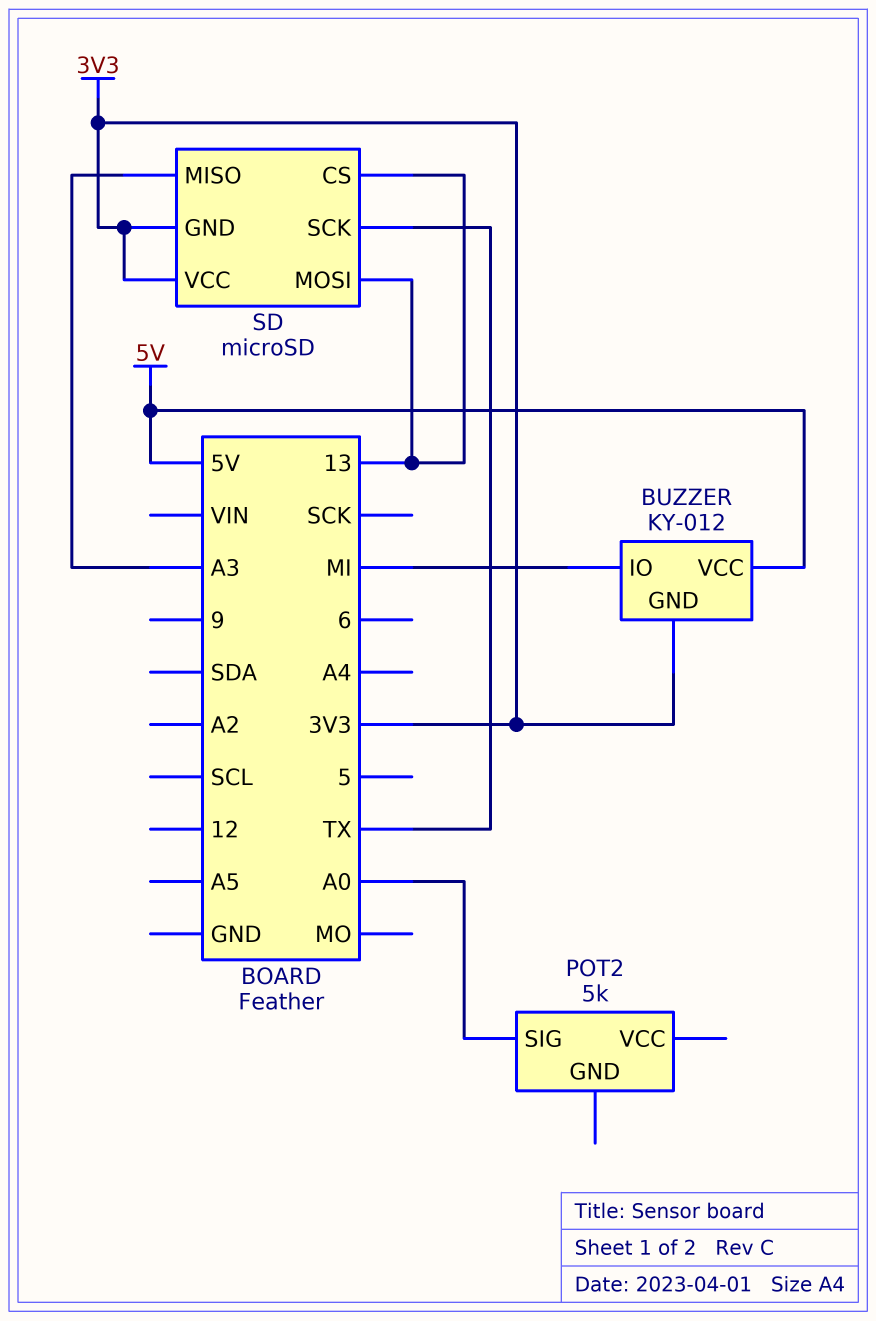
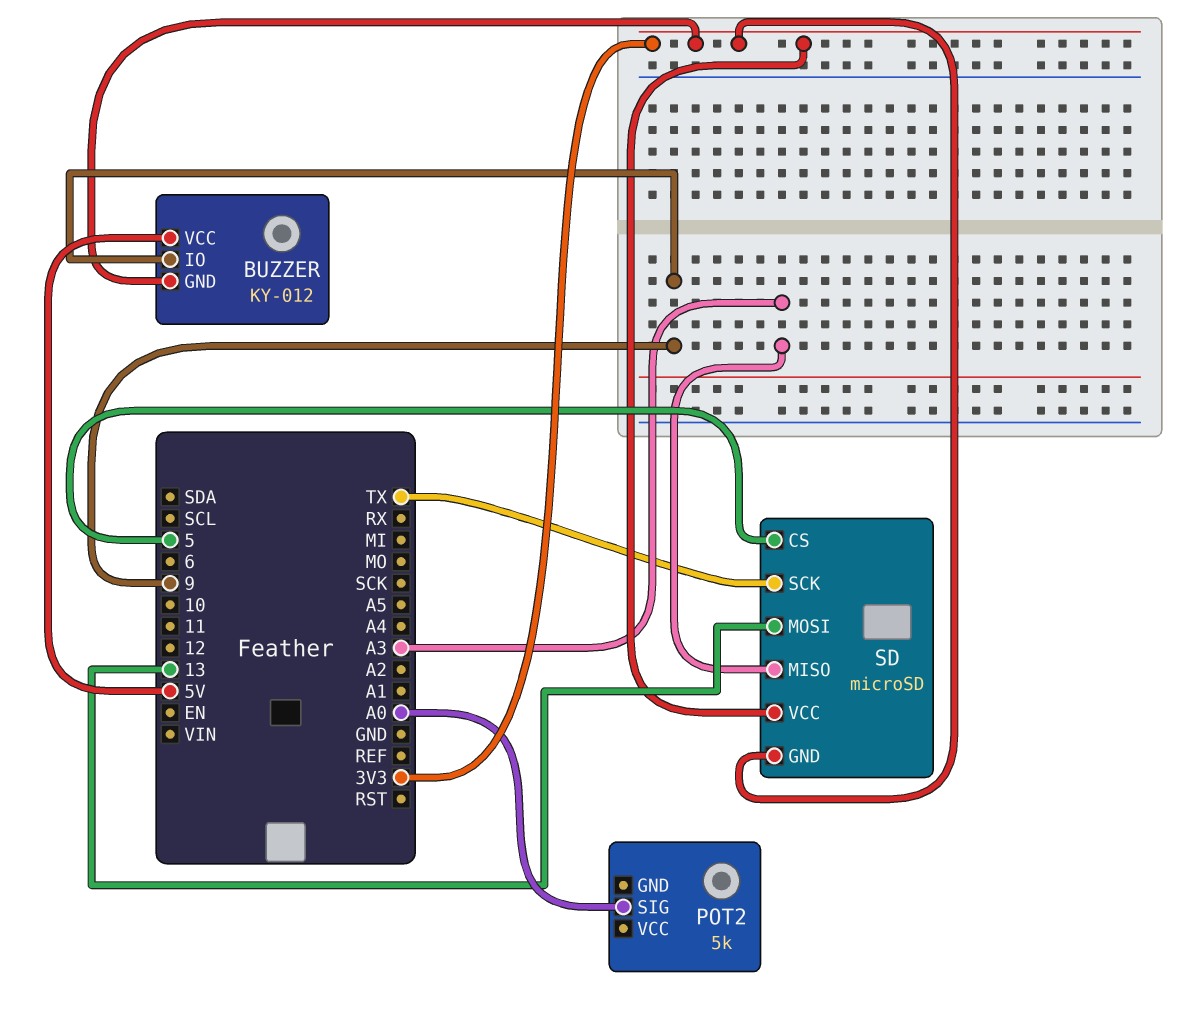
BUZZER pin IO: MI -> 9
SD pin CS: 13 -> 5

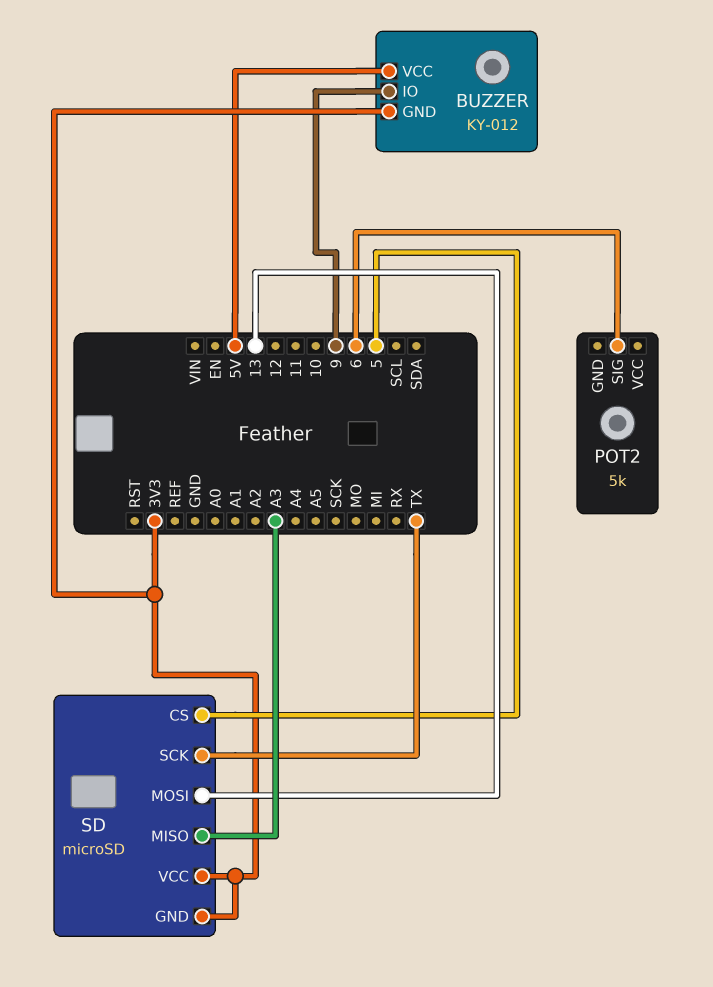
POT2 pin SIG: A0 -> 6

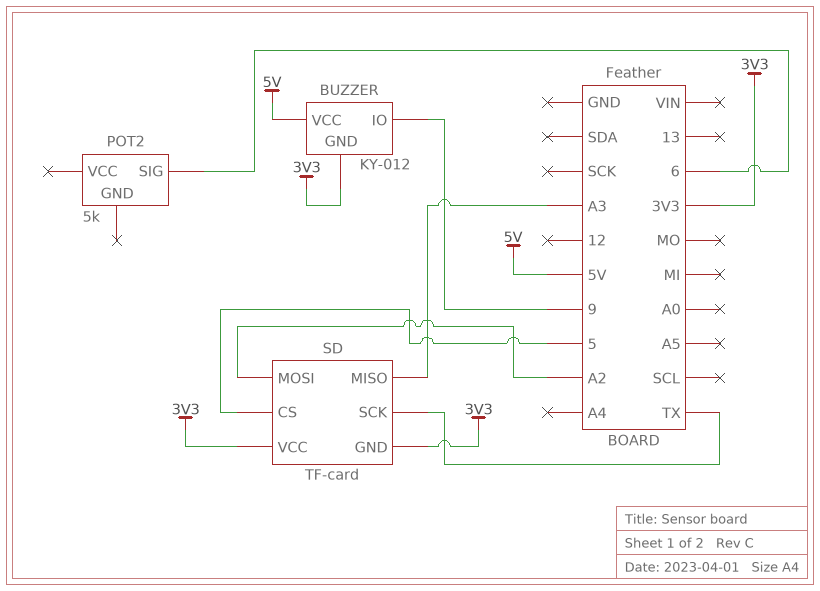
SD: microSD -> TF-card
SD pin MOSI: 13 -> A2

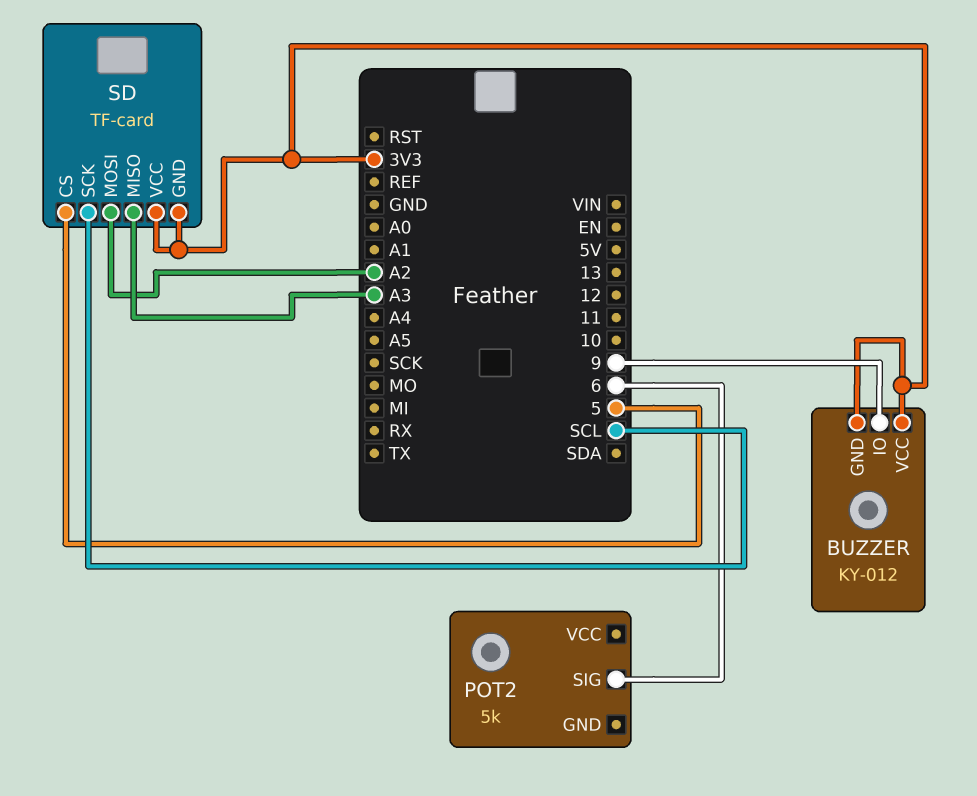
BUZZER pin VCC: 5V -> 3V3
SD pin SCK: TX -> SCL

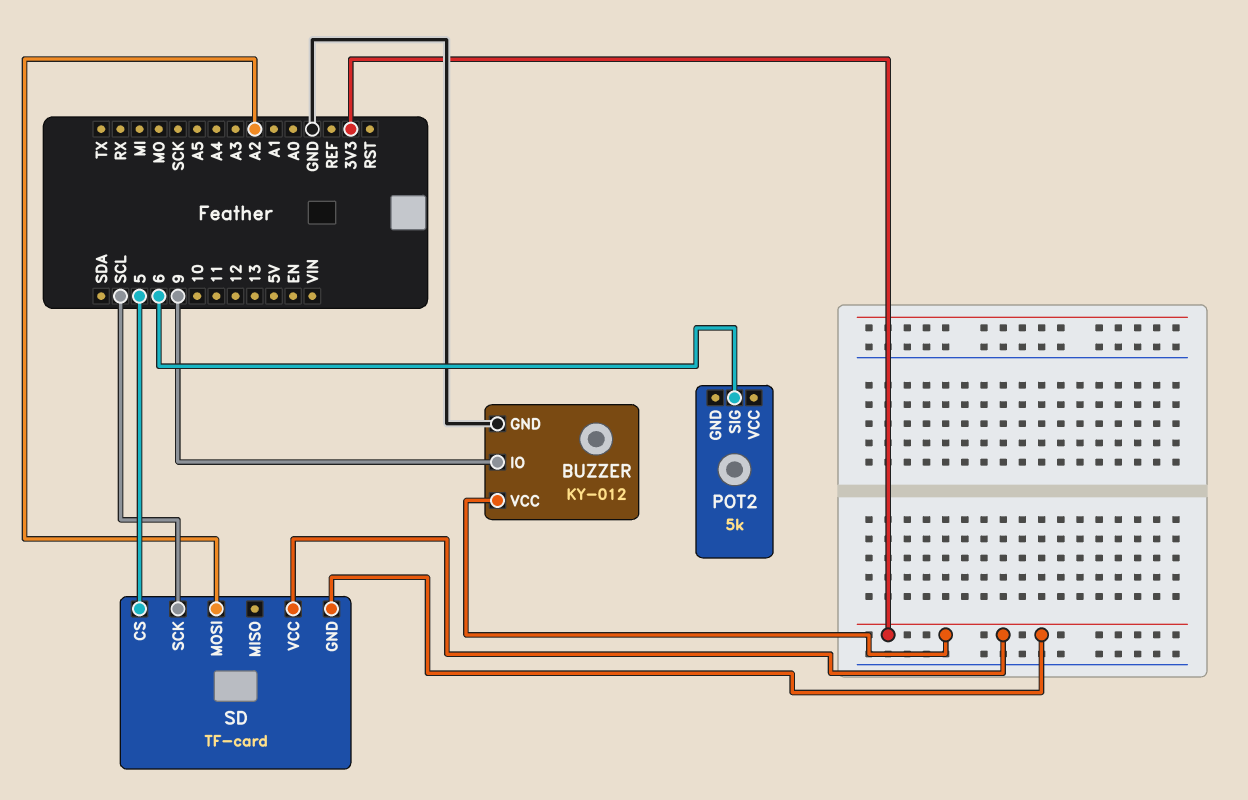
BUZZER pin GND: 3V3 -> GND
SD pin MISO: A3 -> none

